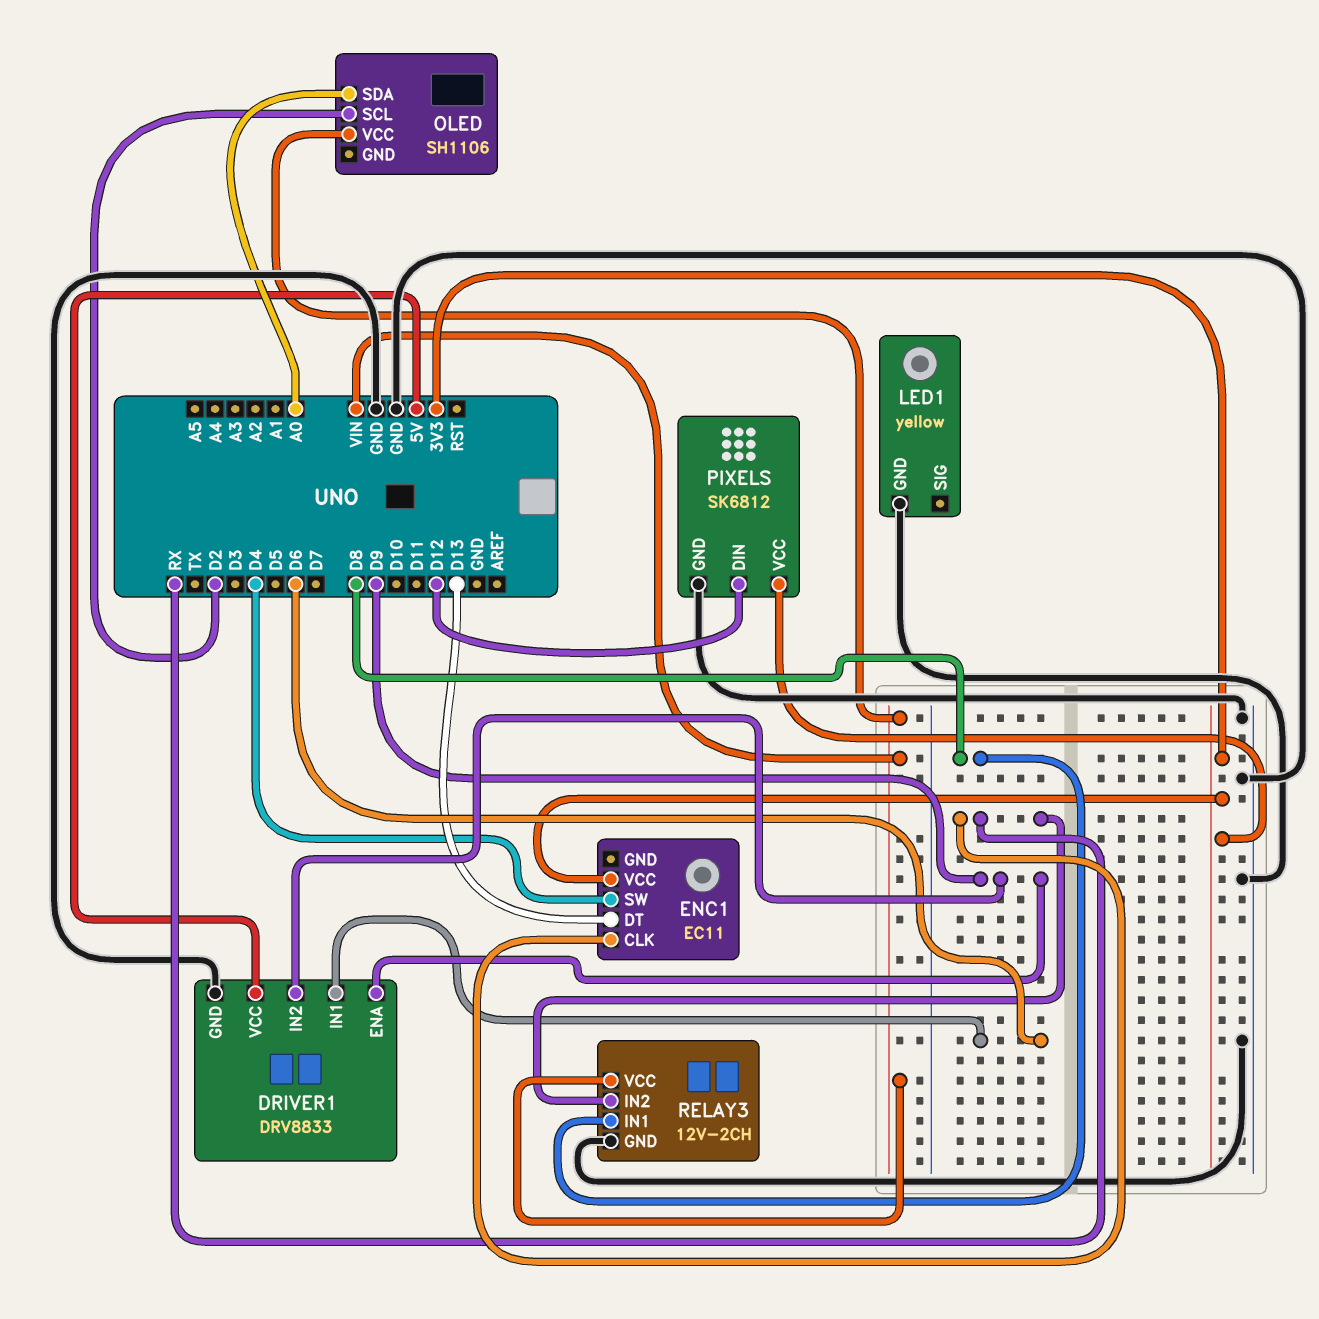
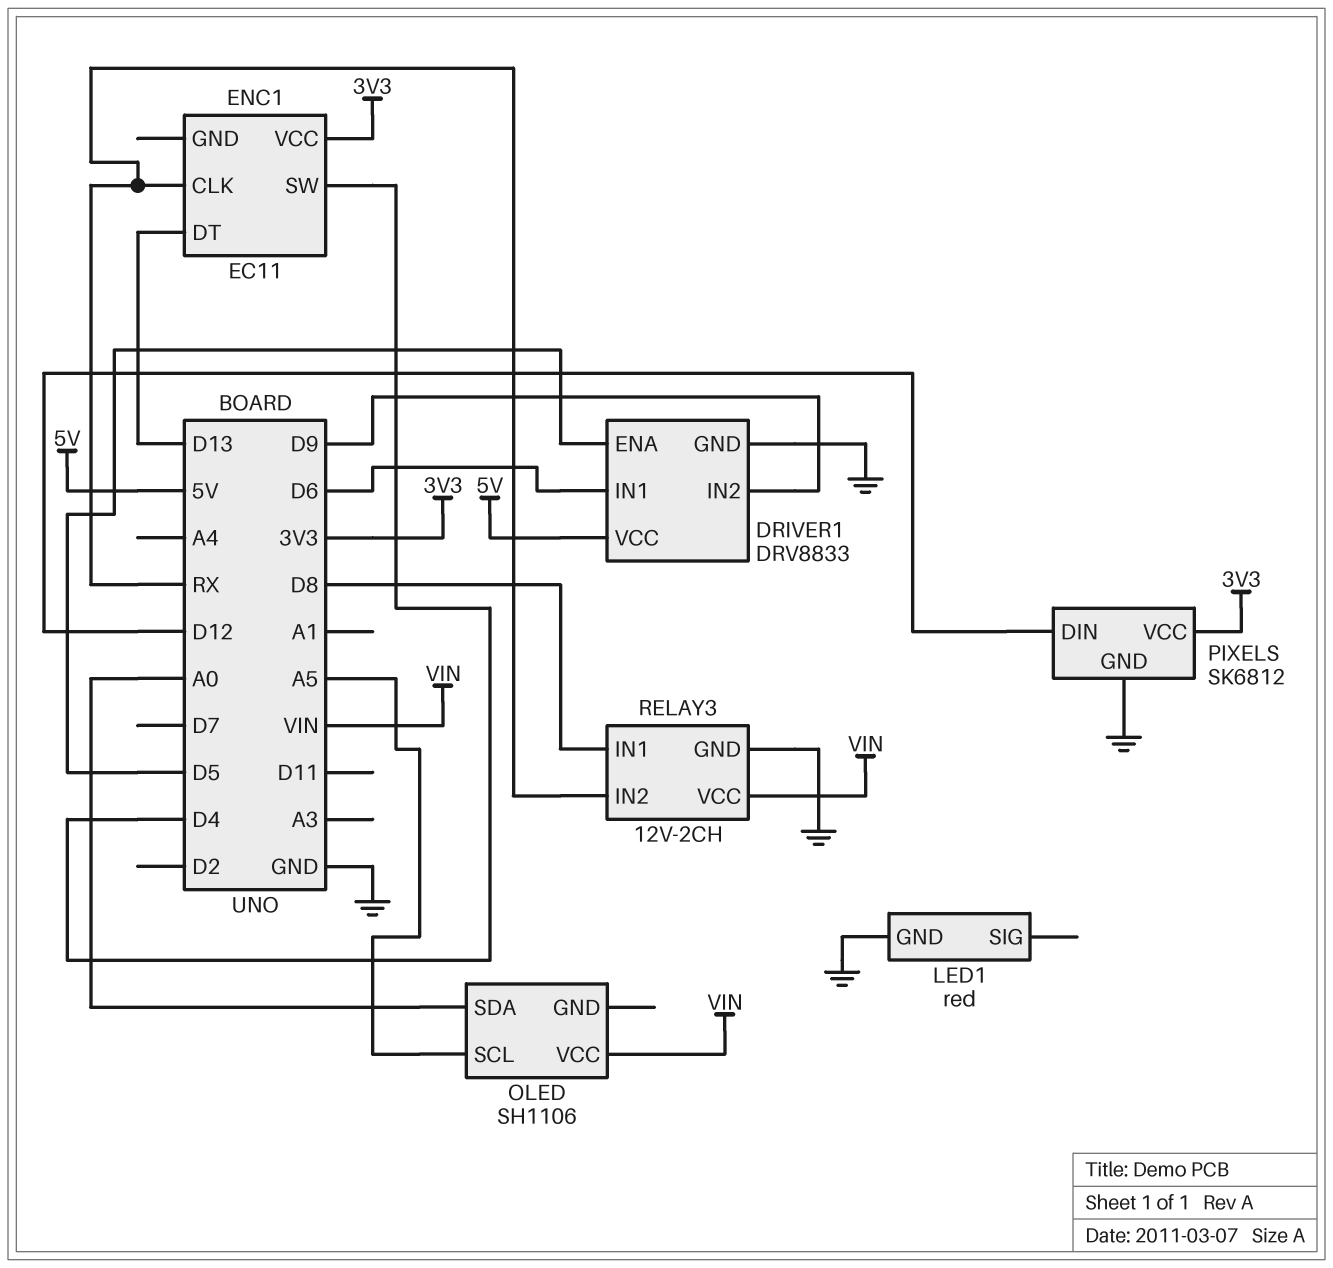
DRIVER1 pin ENA: D9 -> D5
LED1: yellow -> red
OLED pin SCL: D2 -> A5

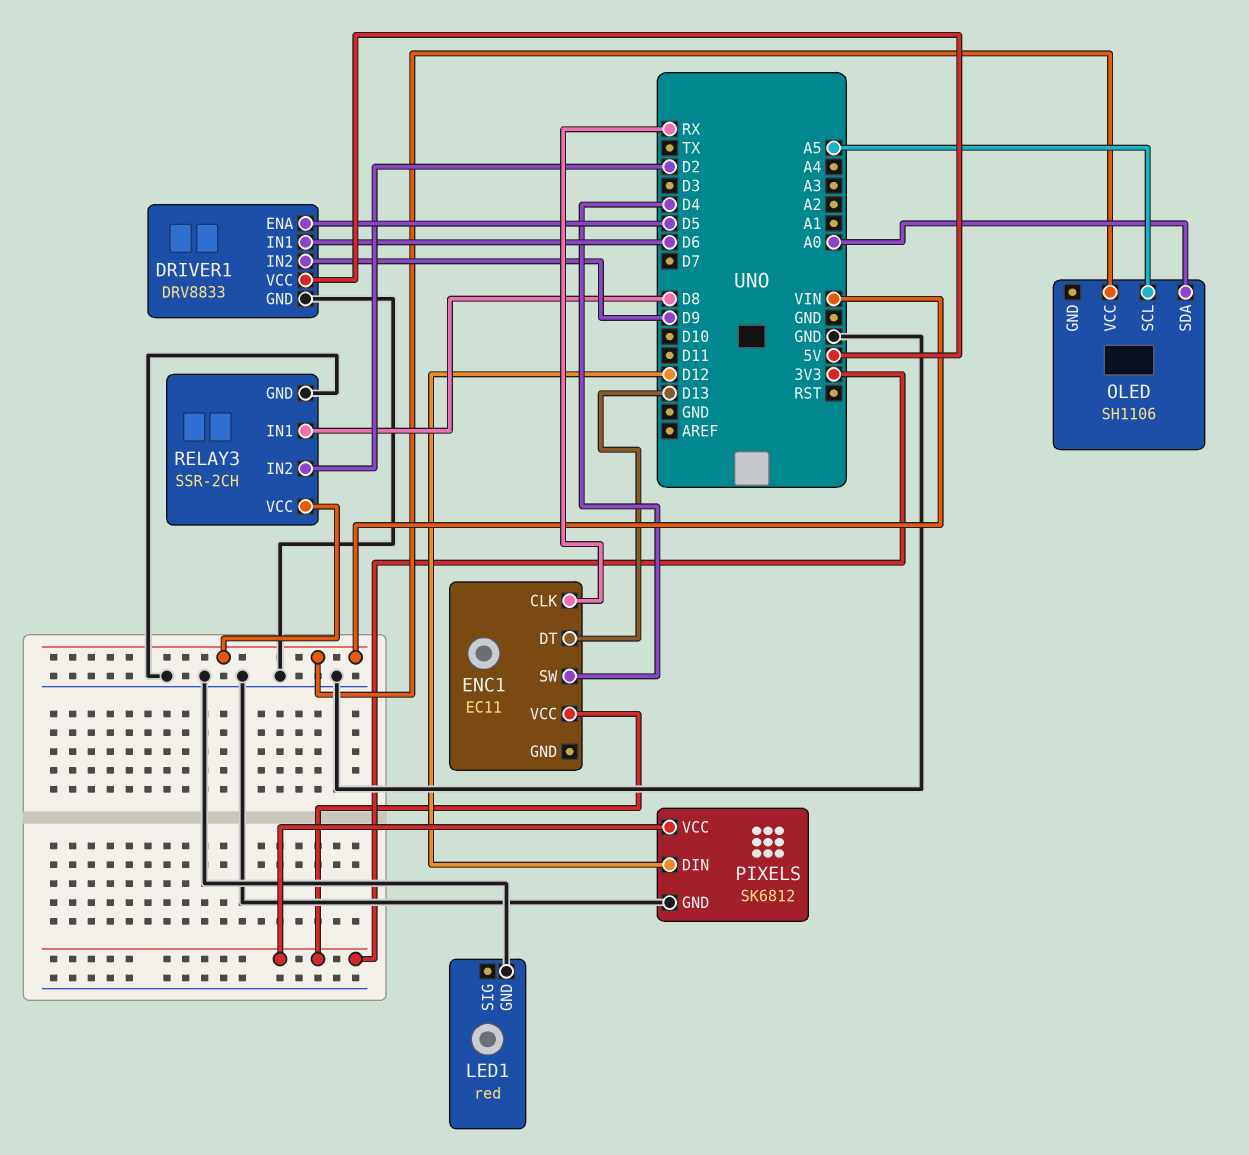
RELAY3: 12V-2CH -> SSR-2CH
RELAY3 pin IN2: RX -> D2

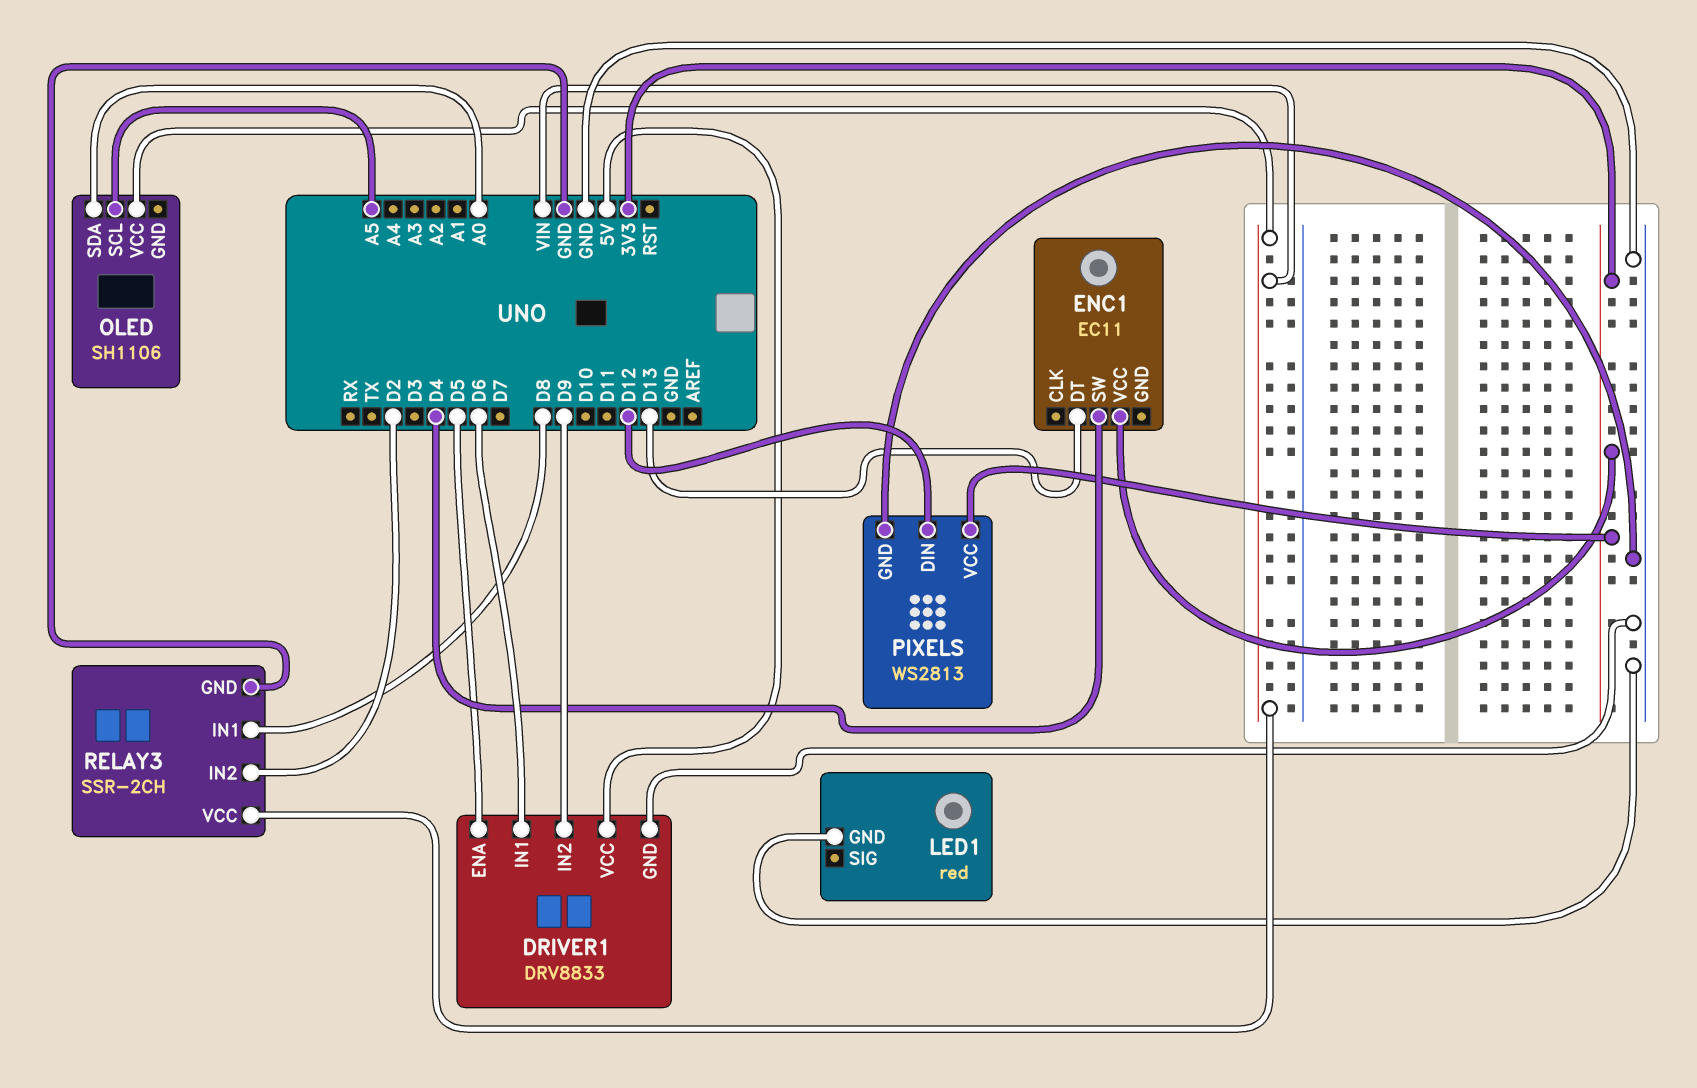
ENC1 pin CLK: RX -> none
PIXELS: SK6812 -> WS2813

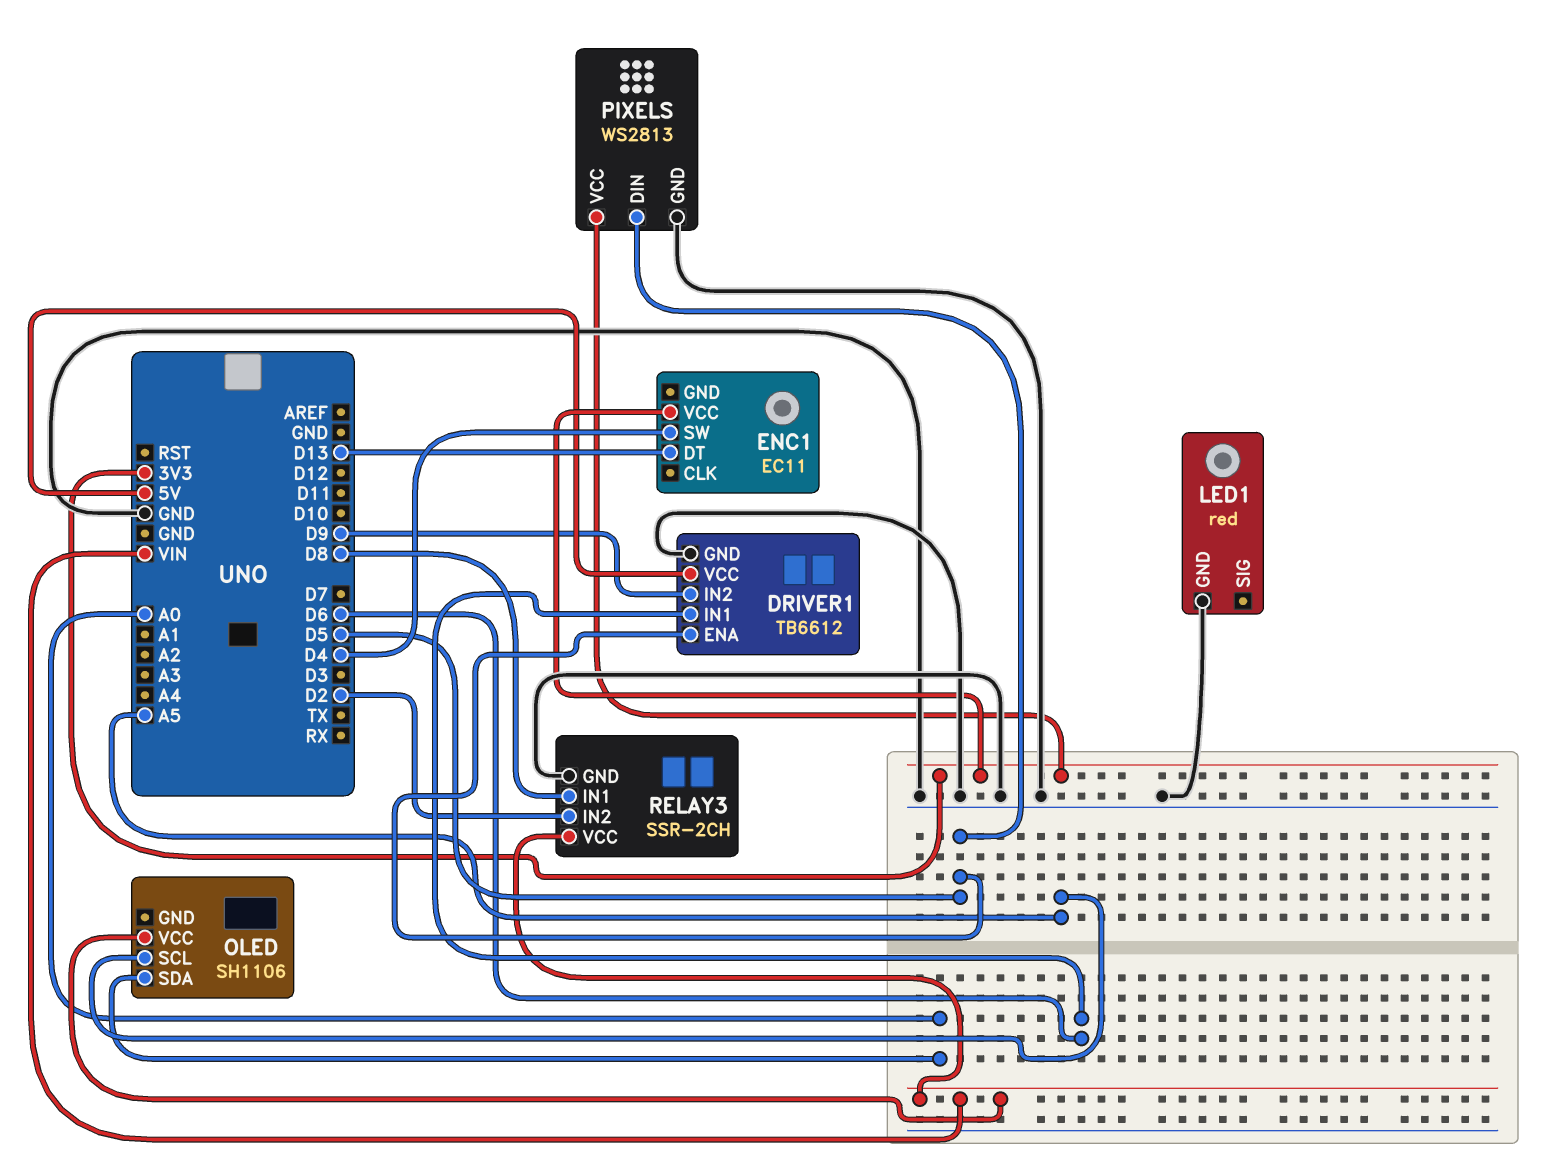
DRIVER1: DRV8833 -> TB6612
PIXELS pin DIN: D12 -> D5

